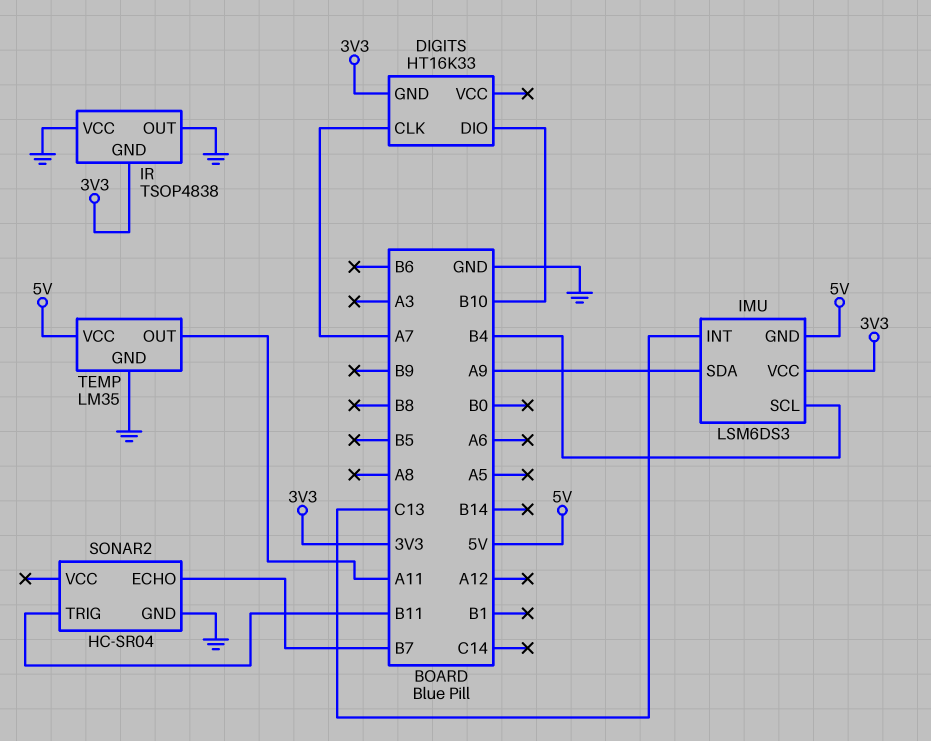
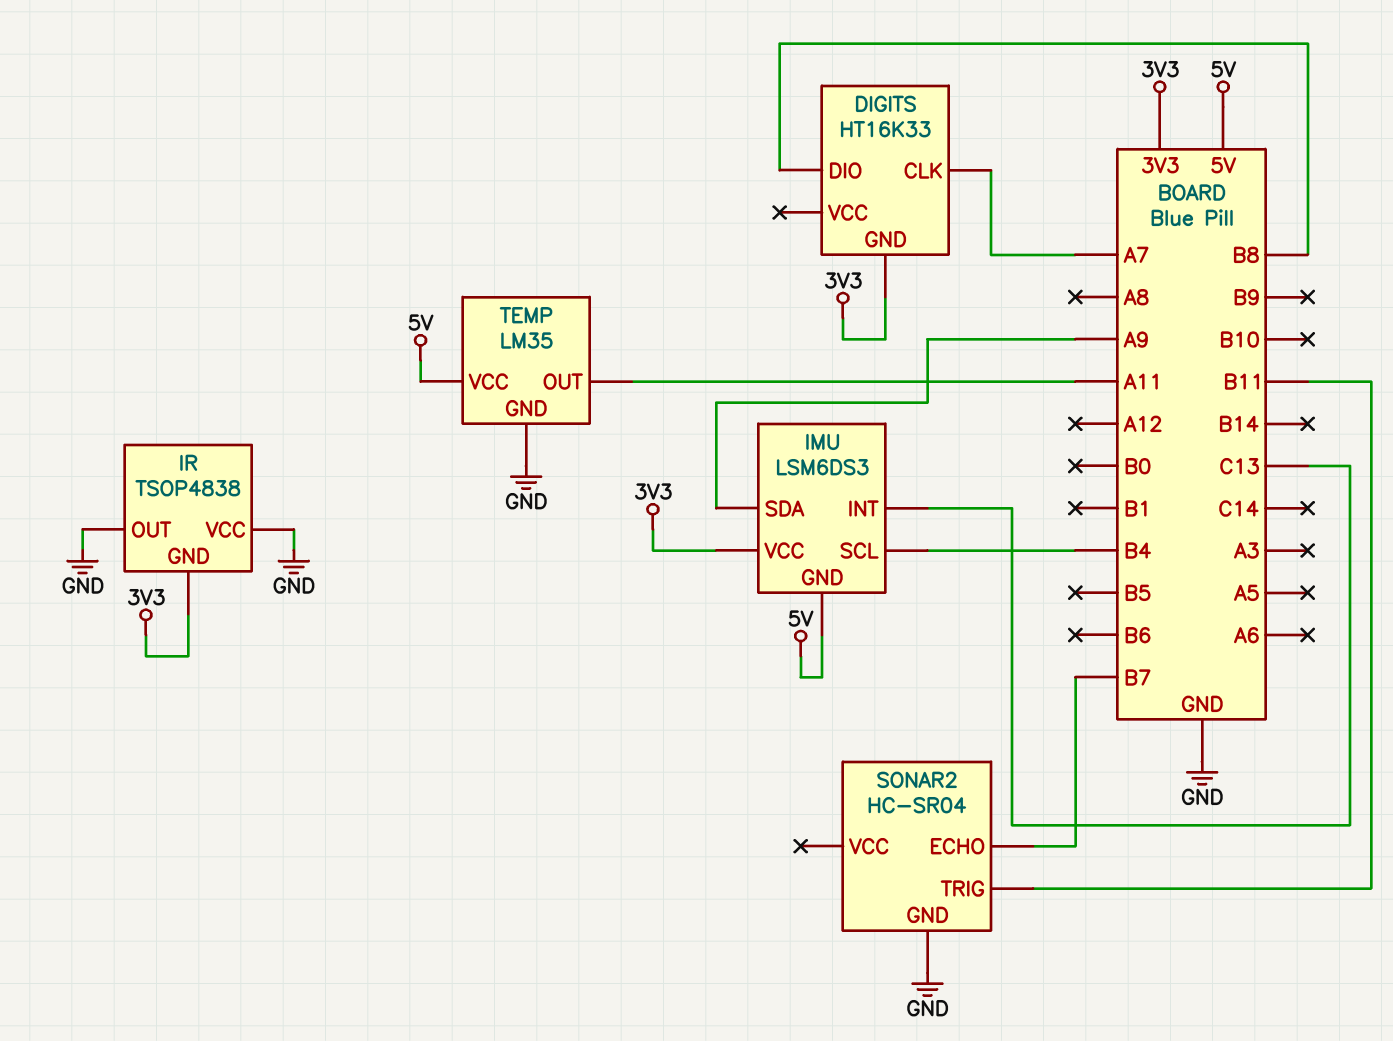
DIGITS pin DIO: B10 -> B8

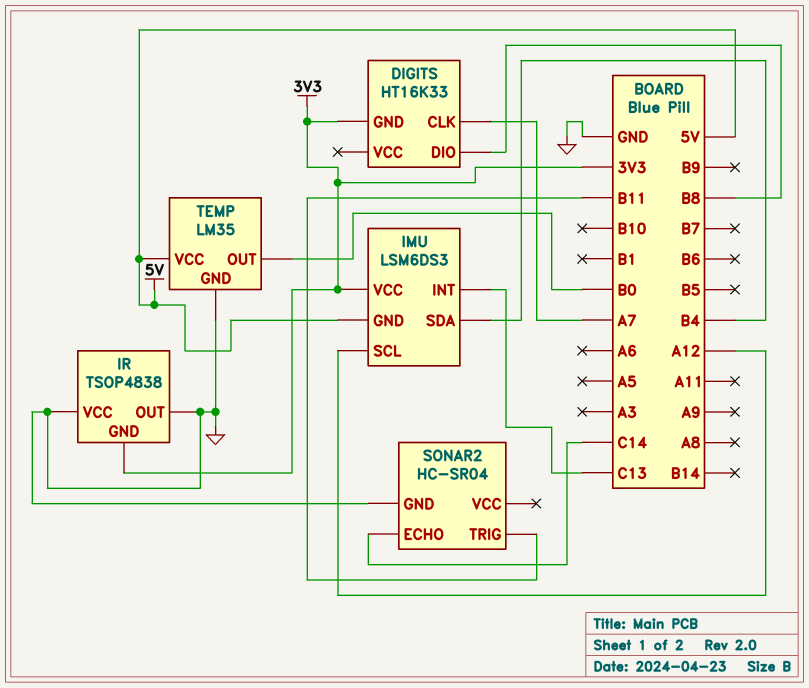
IMU pin SCL: B4 -> A12
IMU pin SDA: A9 -> B4
SONAR2 pin ECHO: B7 -> C14
TEMP pin OUT: A11 -> B0

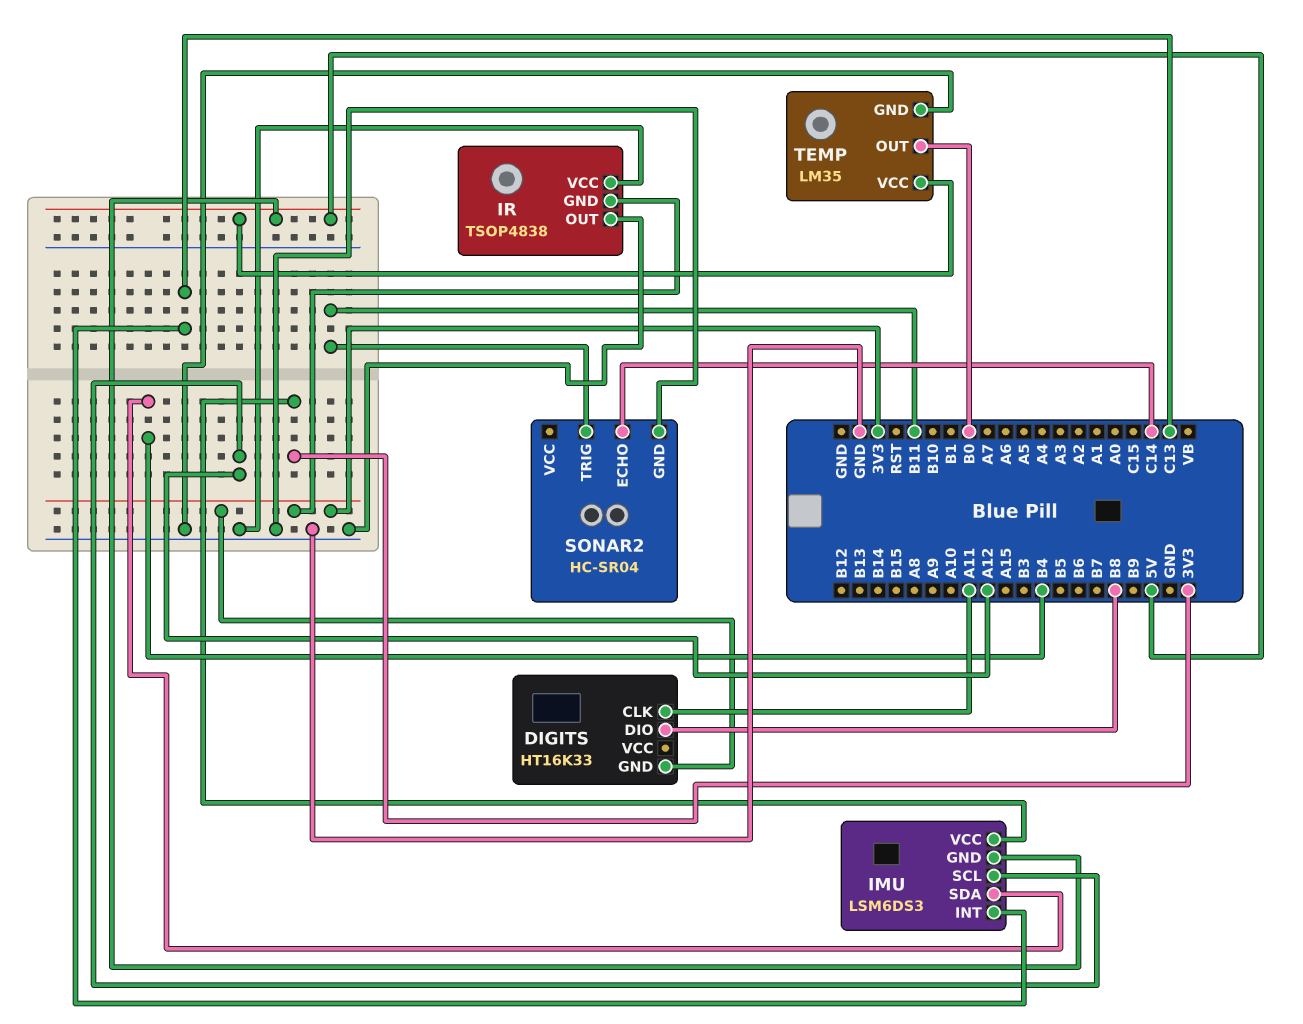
DIGITS pin CLK: A7 -> A11

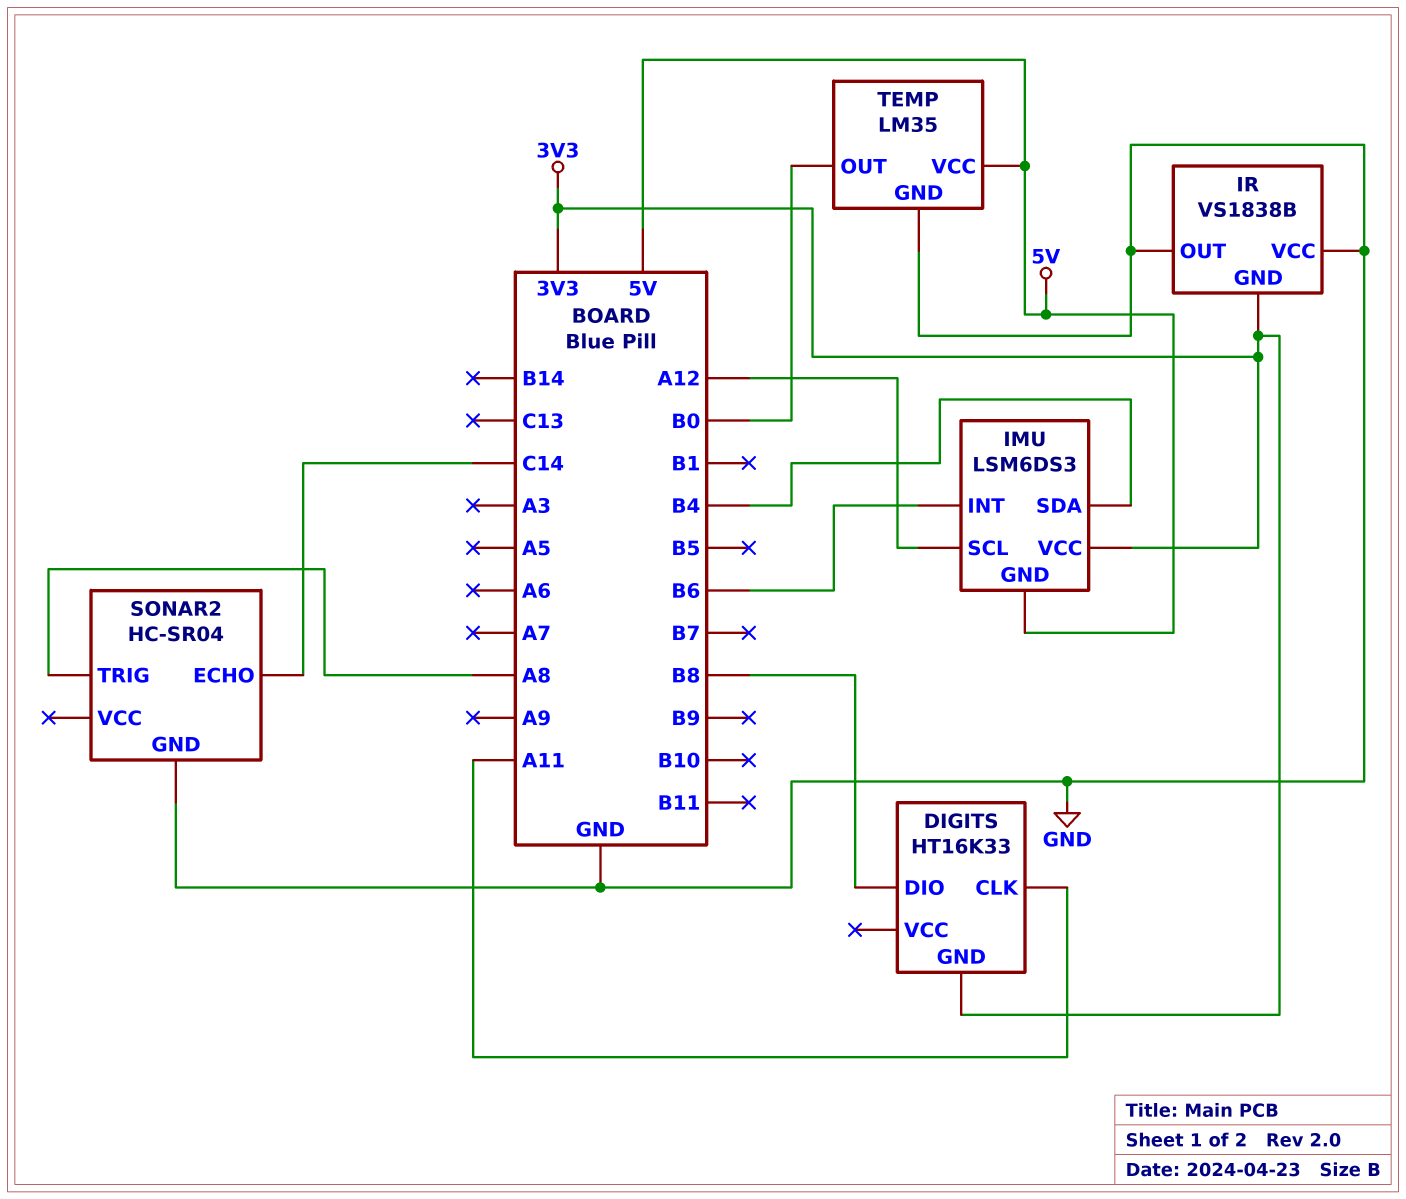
IMU pin INT: C13 -> B6
IR: TSOP4838 -> VS1838B
SONAR2 pin TRIG: B11 -> A8

